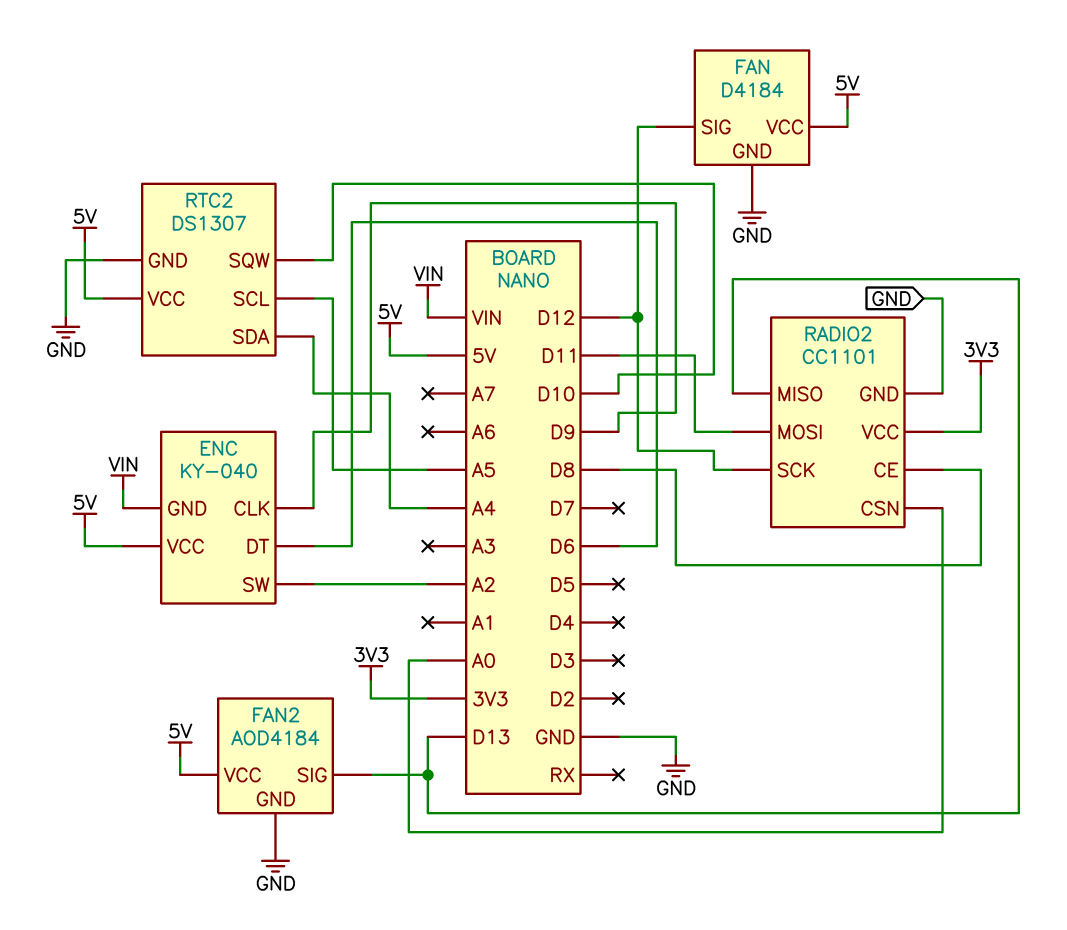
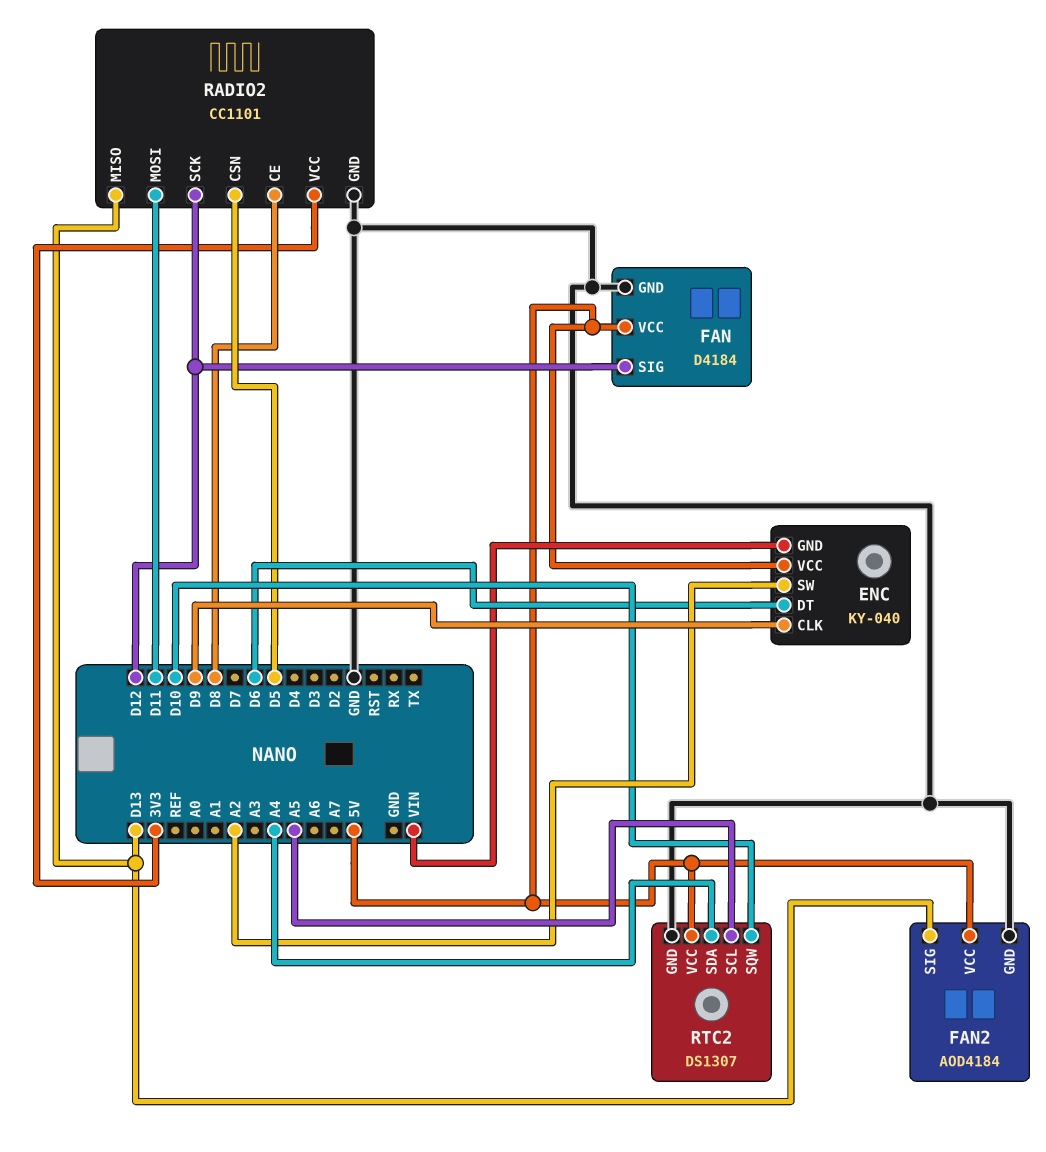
RADIO2 pin CSN: A0 -> D5

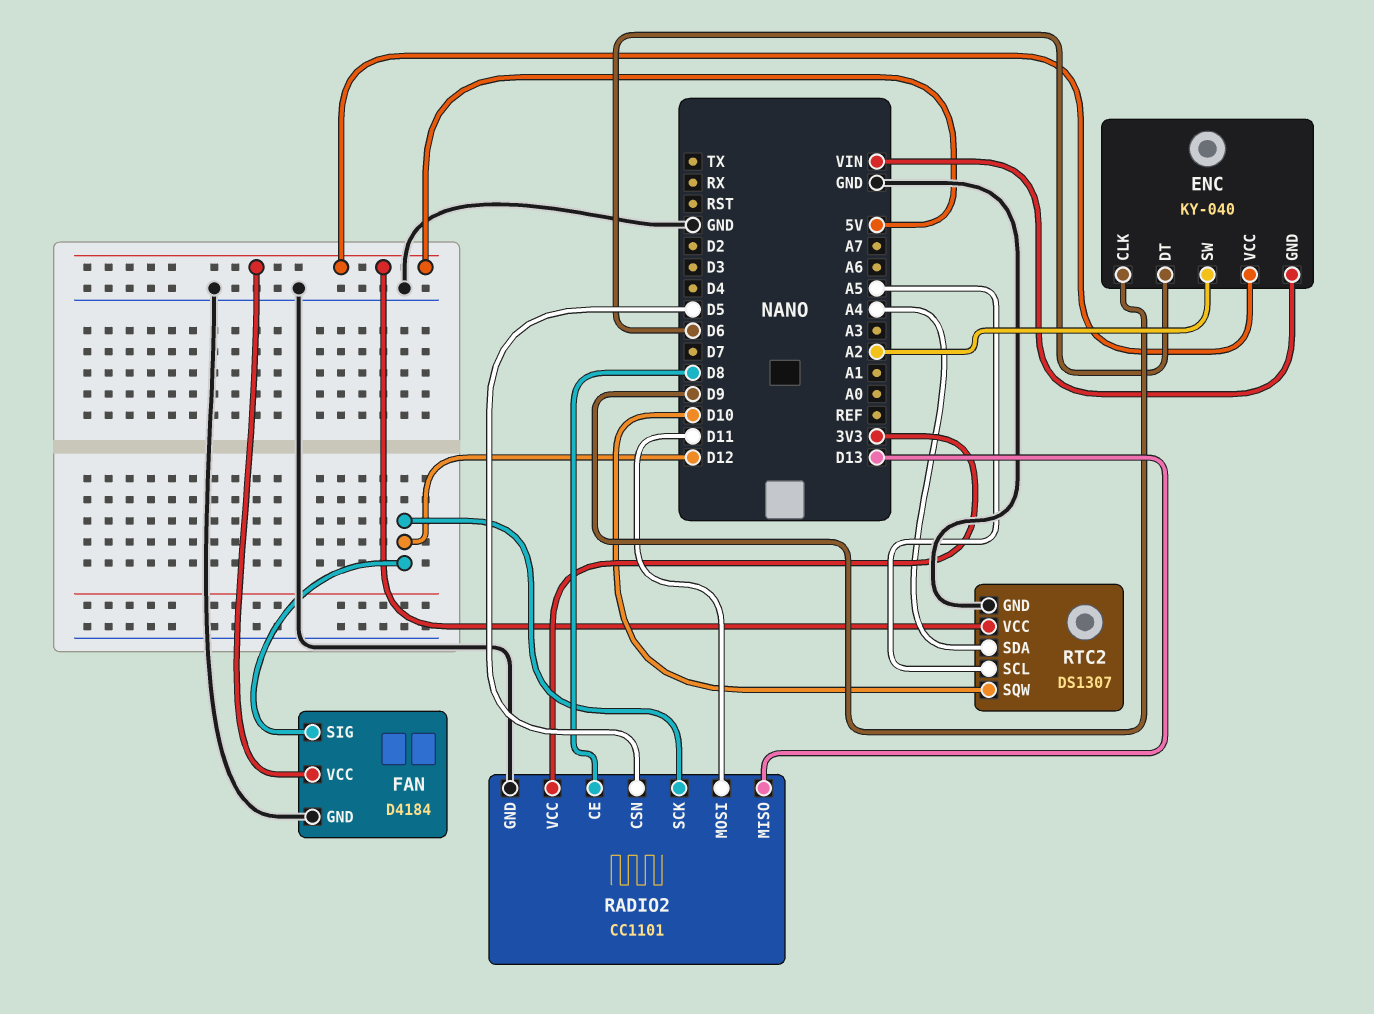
FAN2: AOD4184 -> none
FAN2 pin GND: GND -> none
FAN2 pin SIG: D13 -> none
FAN2 pin VCC: 5V -> none

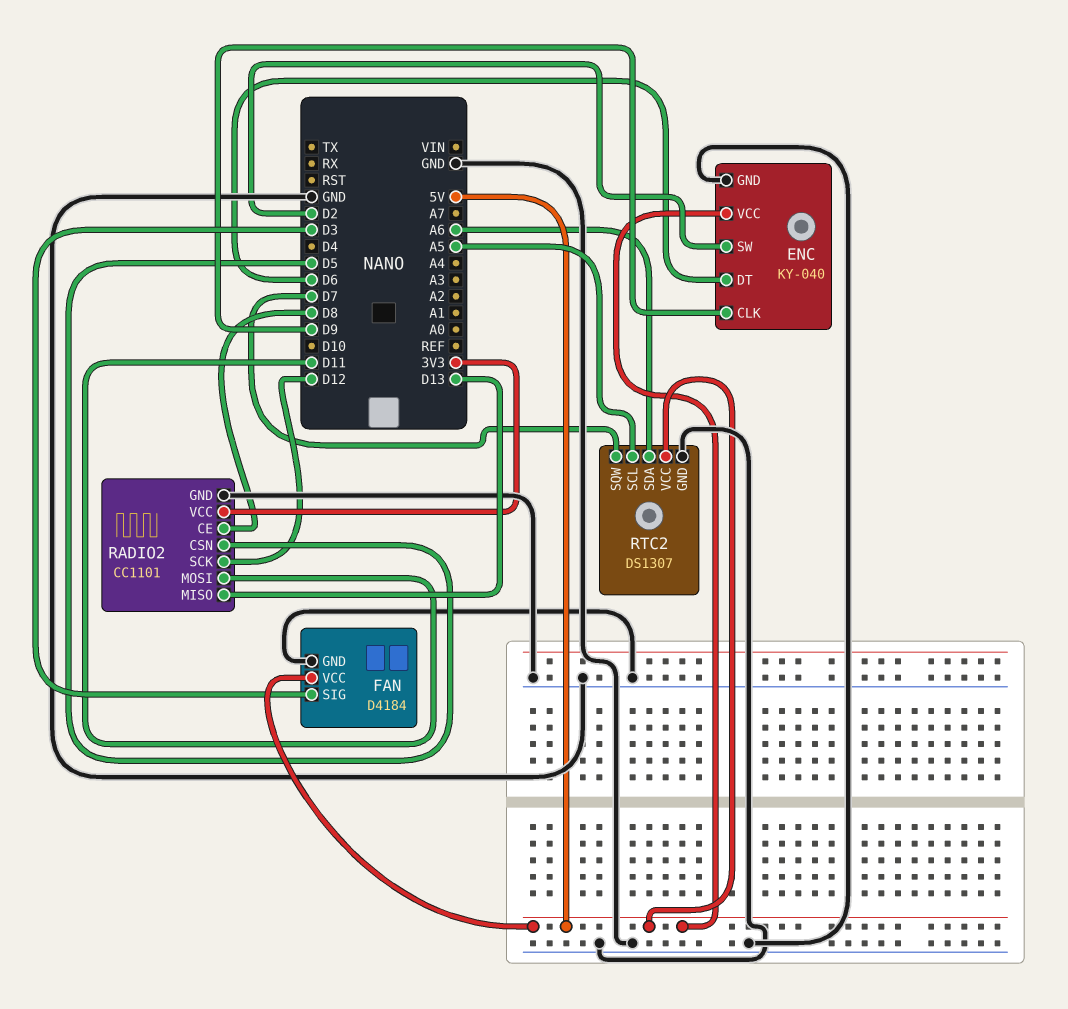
ENC pin GND: VIN -> GND
ENC pin SW: A2 -> D2
FAN pin SIG: D12 -> D3
RTC2 pin SDA: A4 -> A6
RTC2 pin SQW: D10 -> D7

